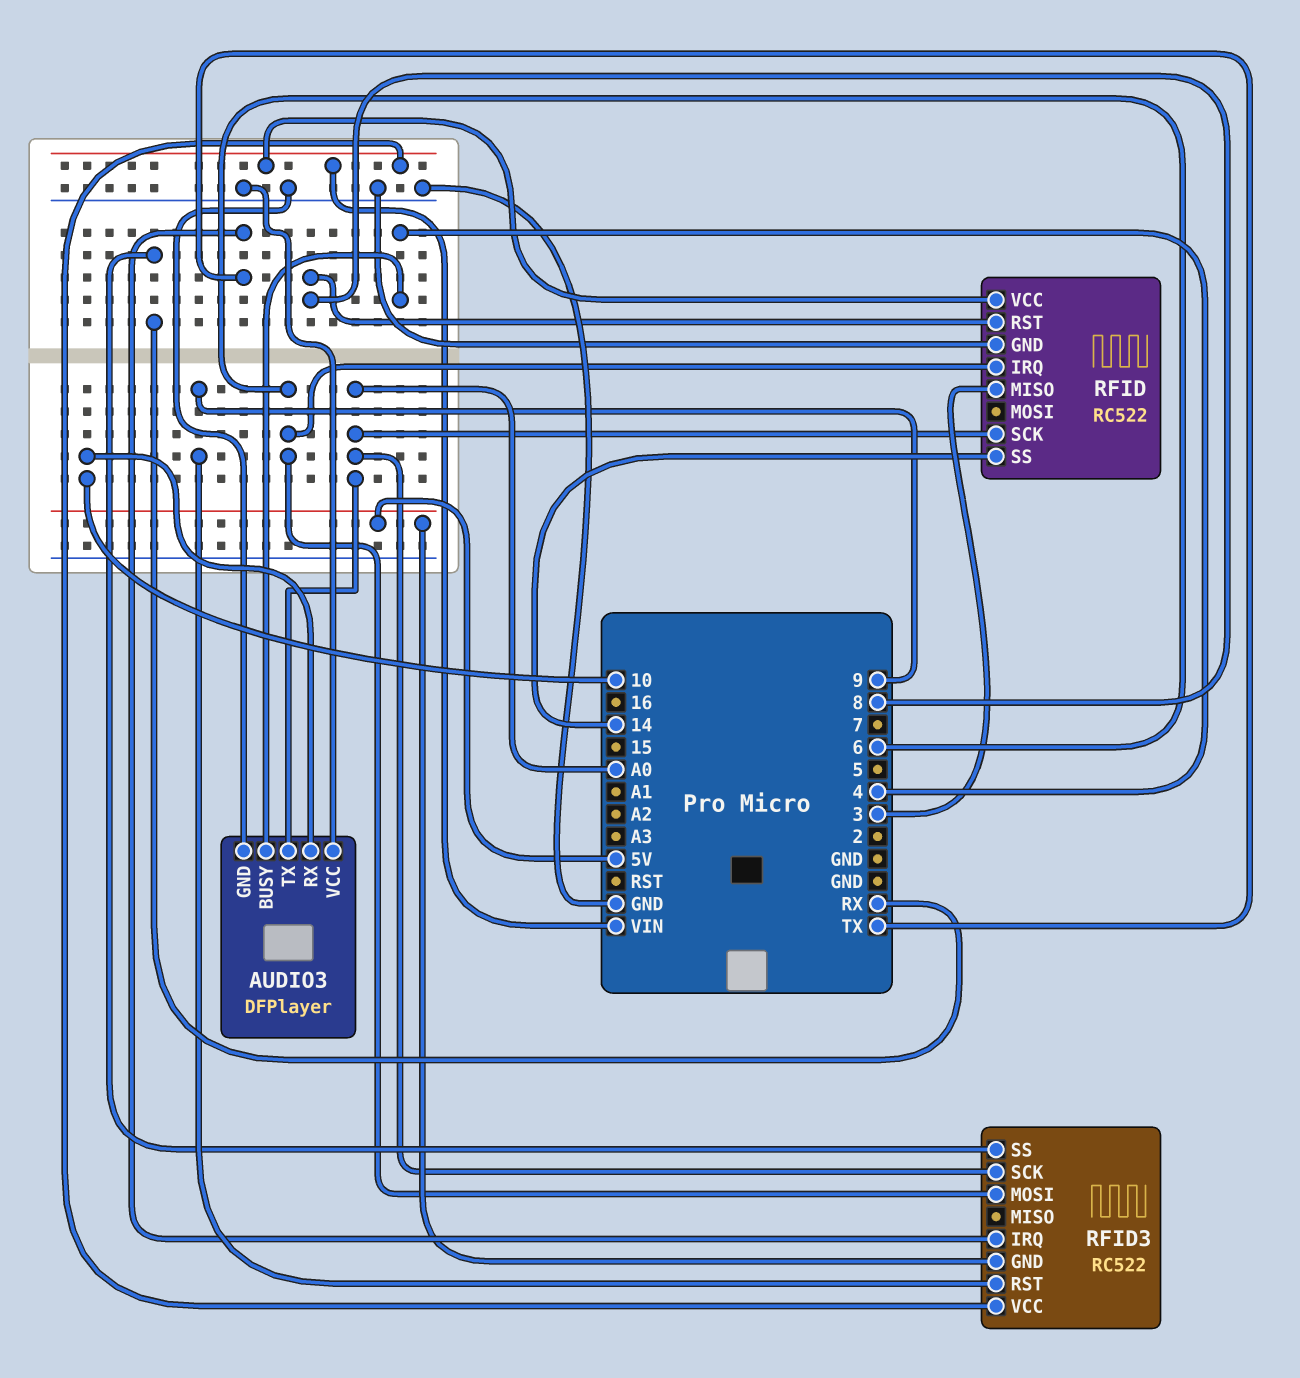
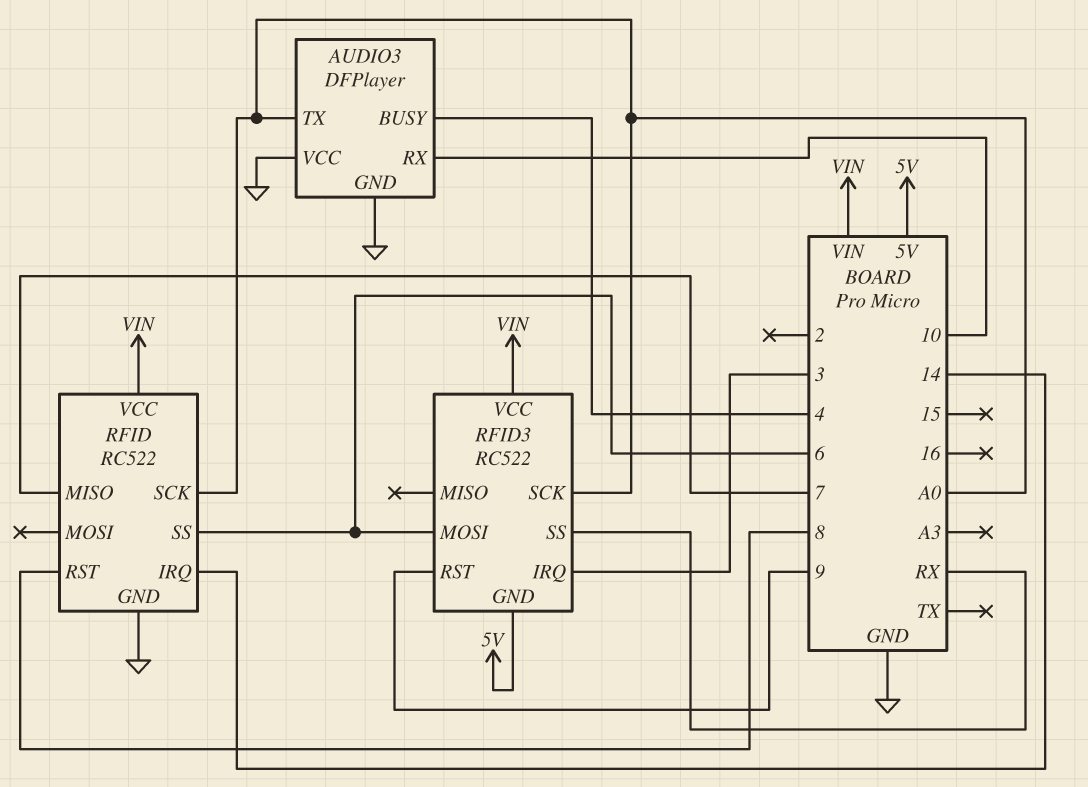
RFID pin IRQ: 6 -> 14
RFID pin MISO: 3 -> 7
RFID pin SS: 14 -> 6
RFID3 pin IRQ: TX -> 3

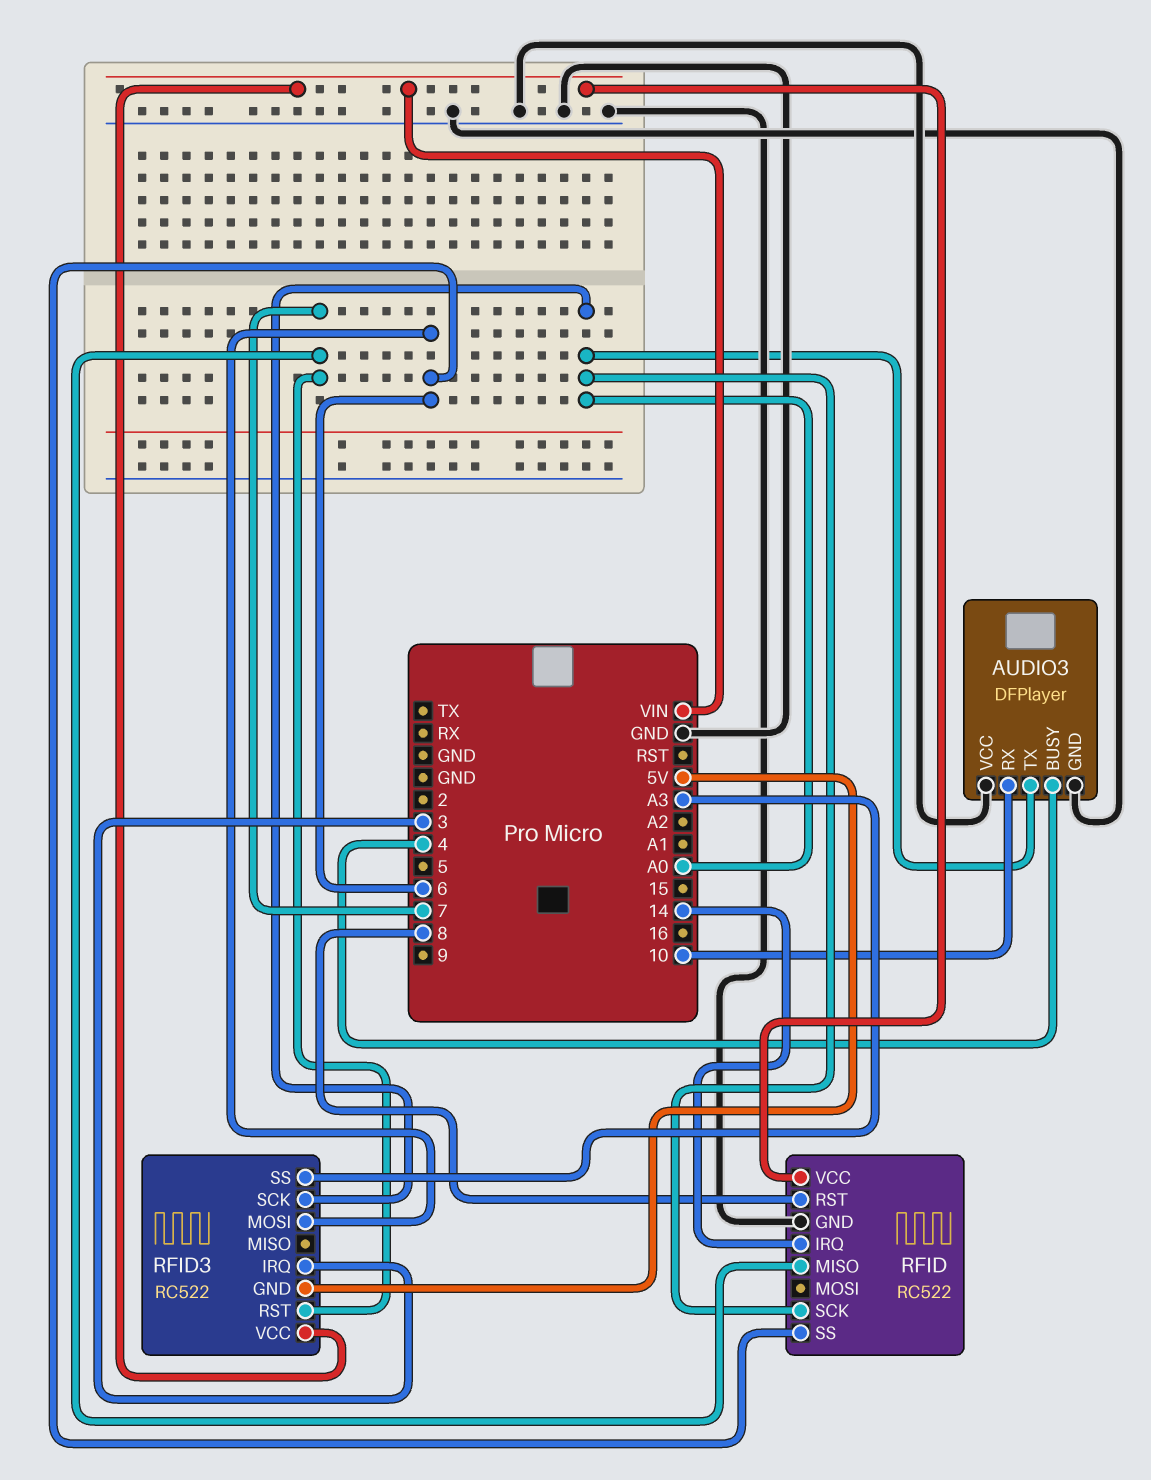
RFID3 pin RST: 9 -> 7
RFID3 pin SS: RX -> A3

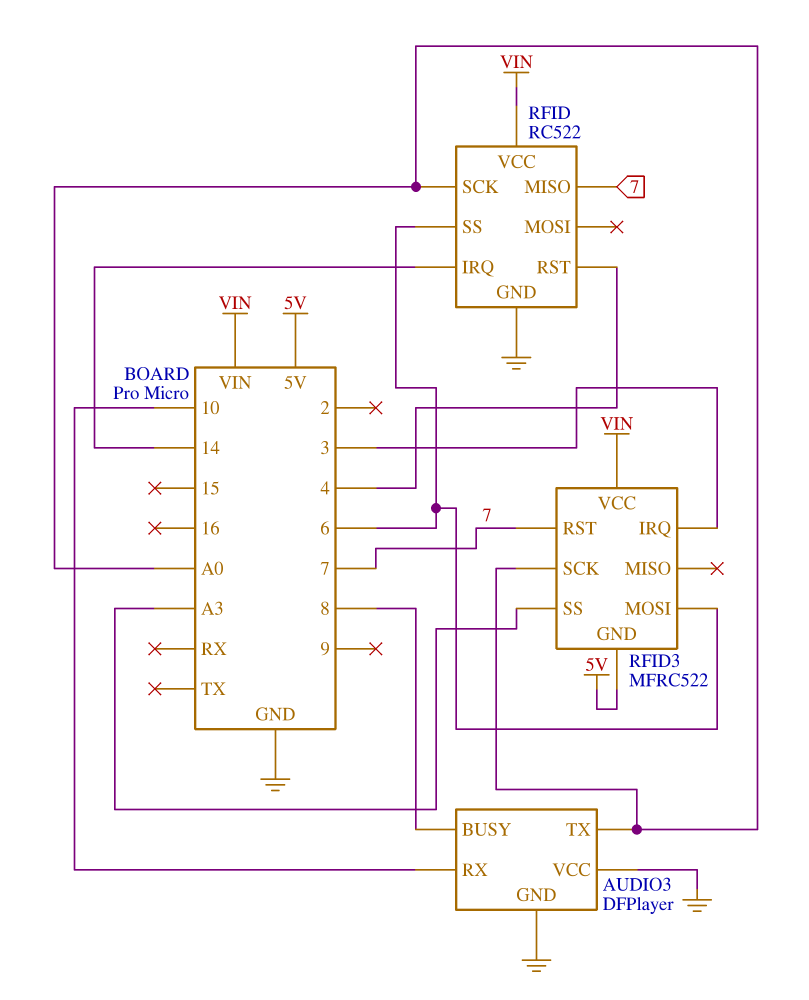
AUDIO3 pin BUSY: 4 -> 8
RFID pin RST: 8 -> 4
RFID3: RC522 -> MFRC522

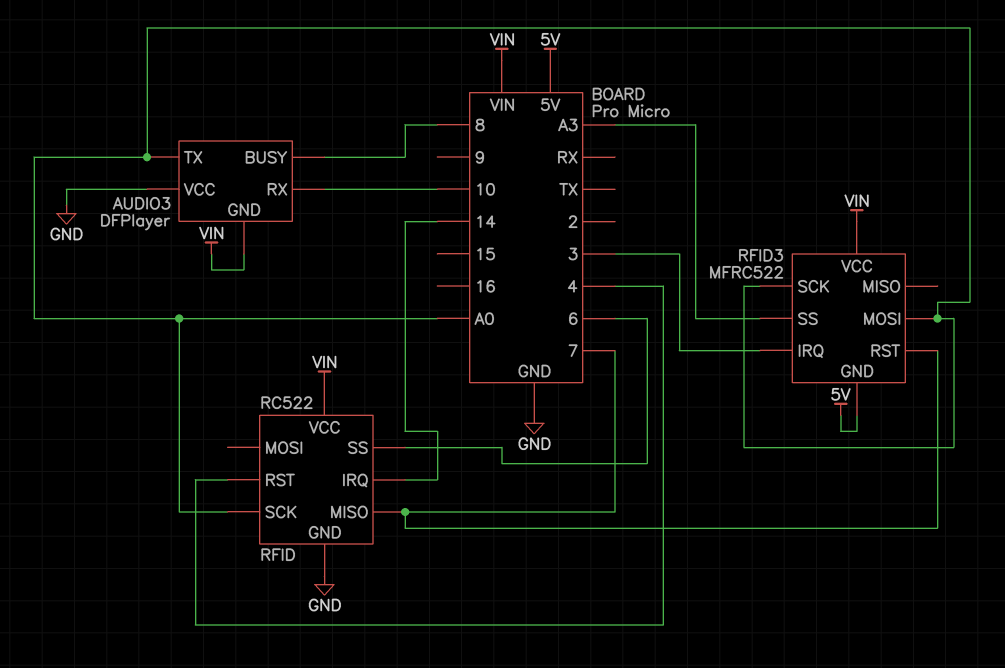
AUDIO3 pin GND: GND -> VIN
RFID3 pin MOSI: 6 -> A0

